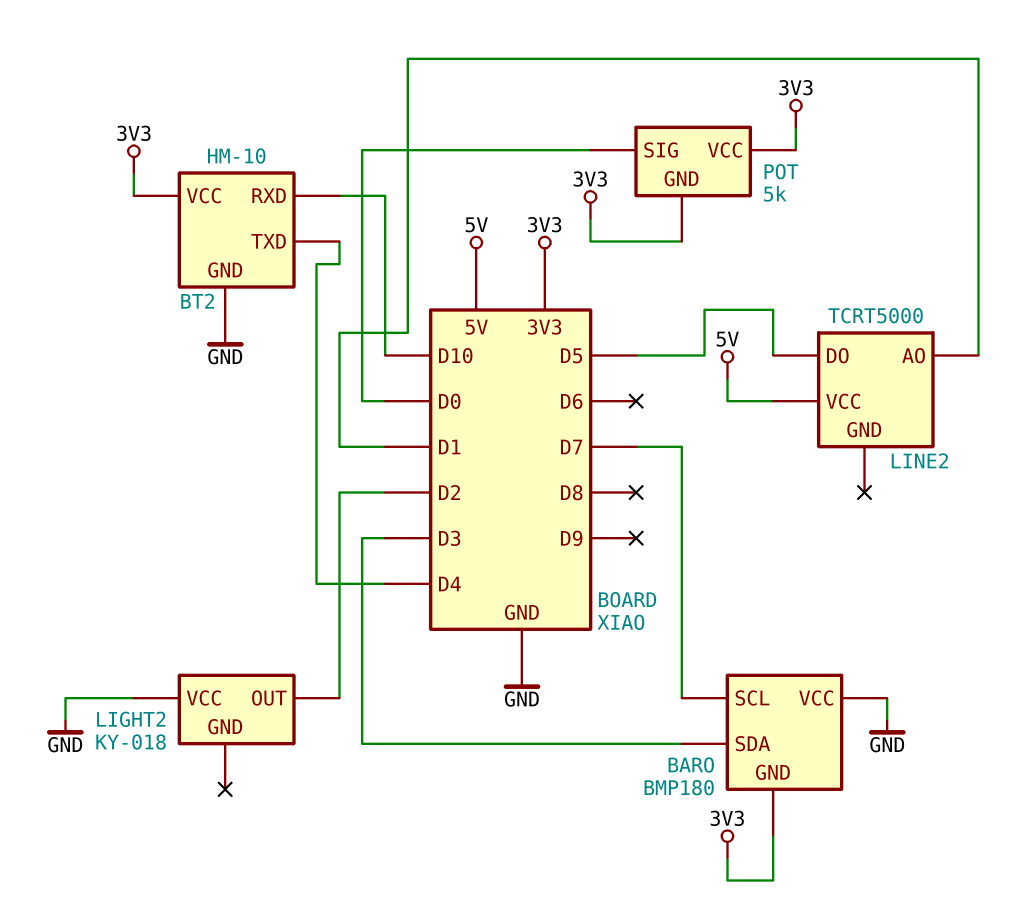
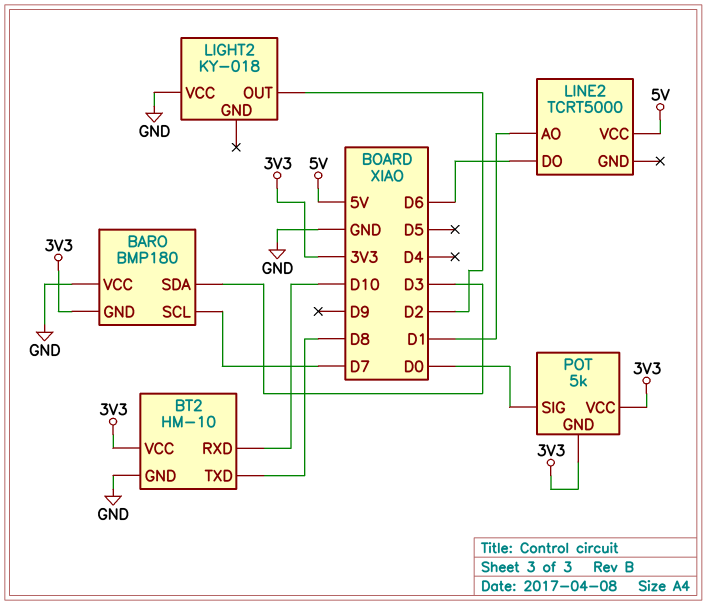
BT2 pin TXD: D4 -> D8
LINE2 pin DO: D5 -> D6

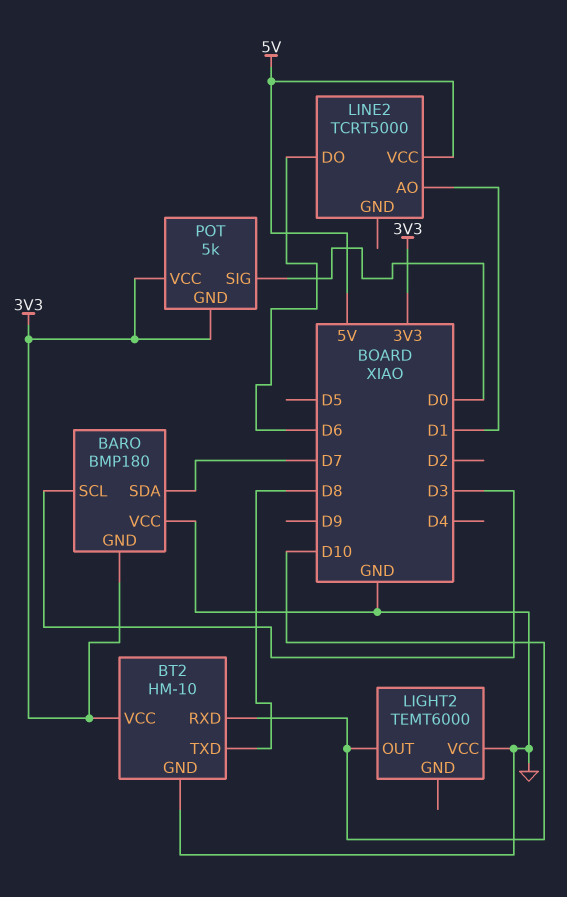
BARO pin SCL: D7 -> D3
BARO pin SDA: D3 -> D7
LIGHT2: KY-018 -> TEMT6000
LIGHT2 pin OUT: D2 -> D10

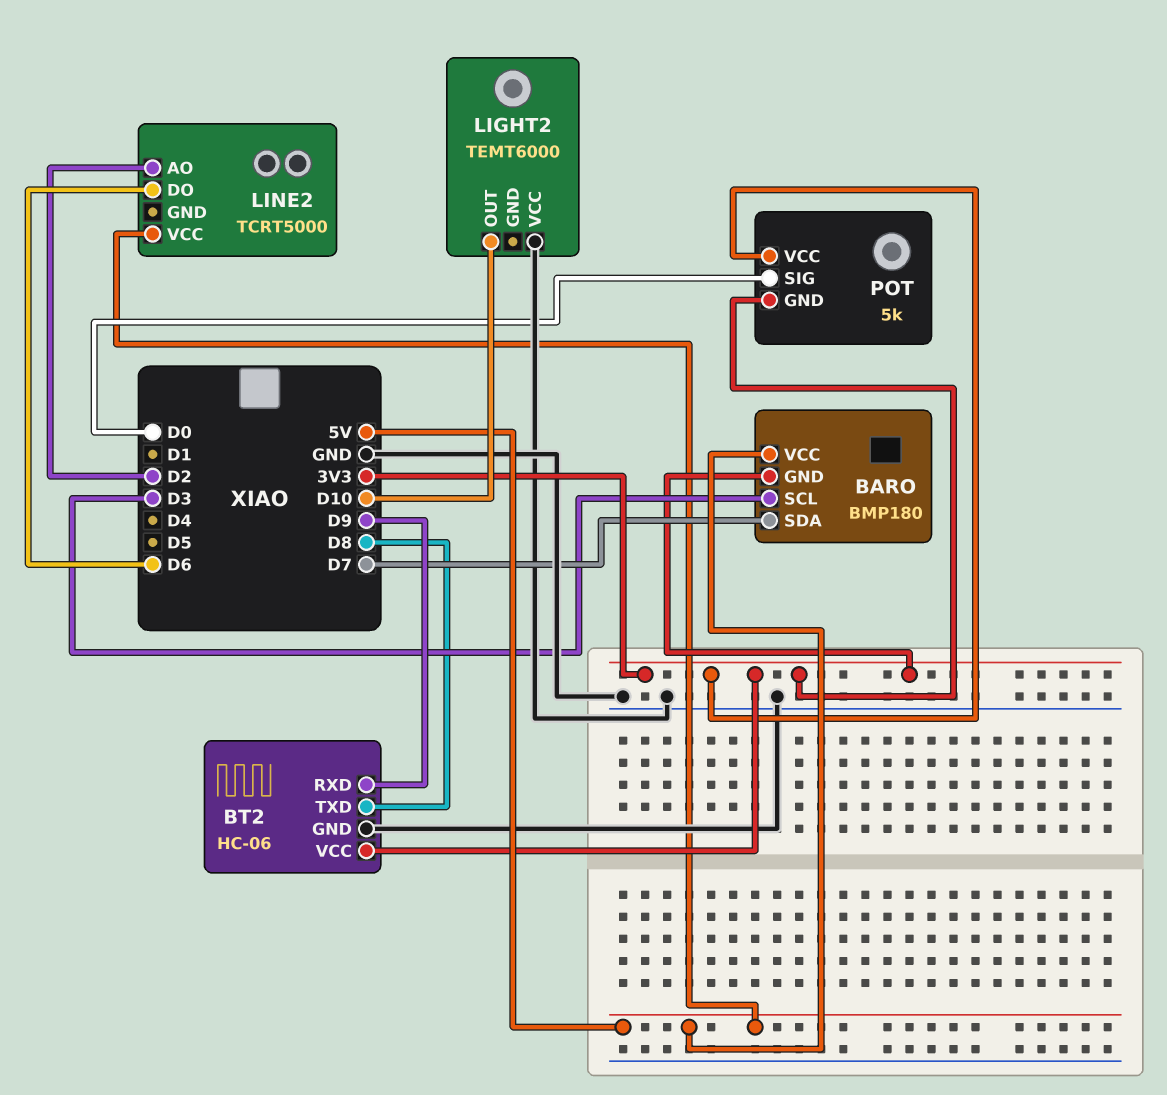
BARO pin VCC: GND -> 5V
BT2: HM-10 -> HC-06
BT2 pin RXD: D10 -> D9
LINE2 pin AO: D1 -> D2

